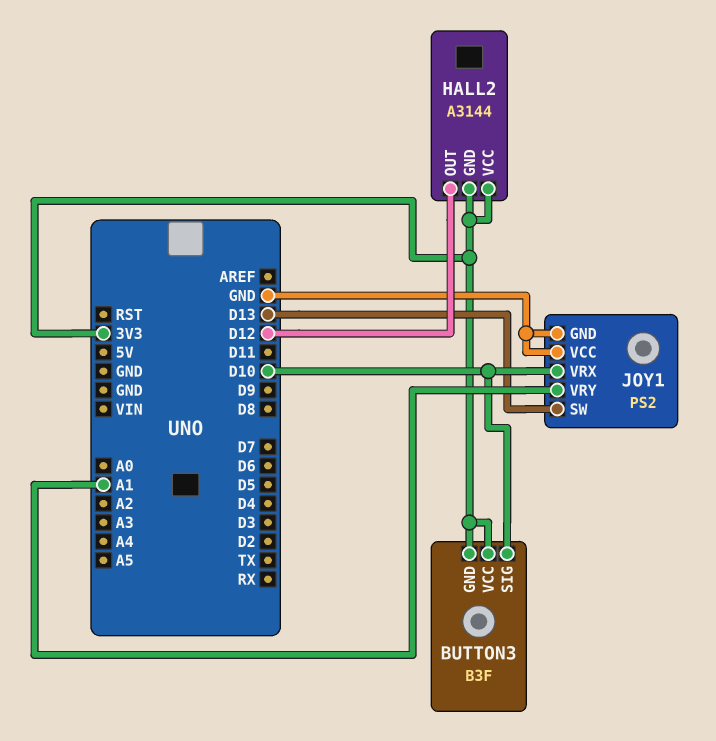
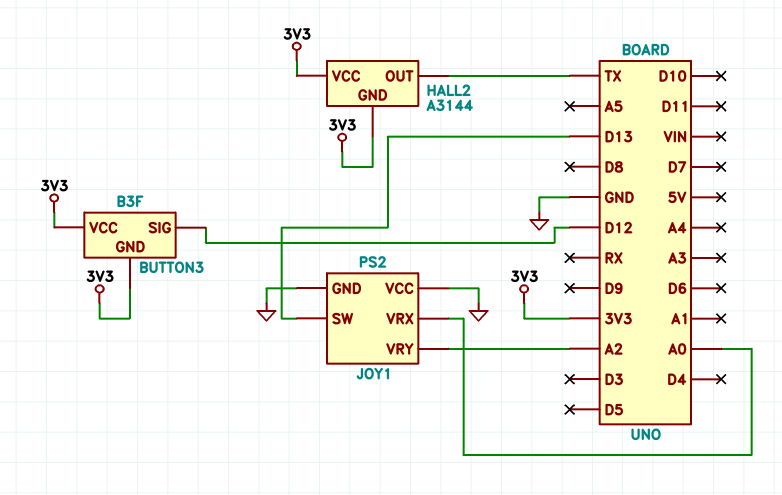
BUTTON3 pin SIG: D10 -> D12
HALL2 pin OUT: D12 -> TX
JOY1 pin VRX: D10 -> A0
JOY1 pin VRY: A1 -> A2

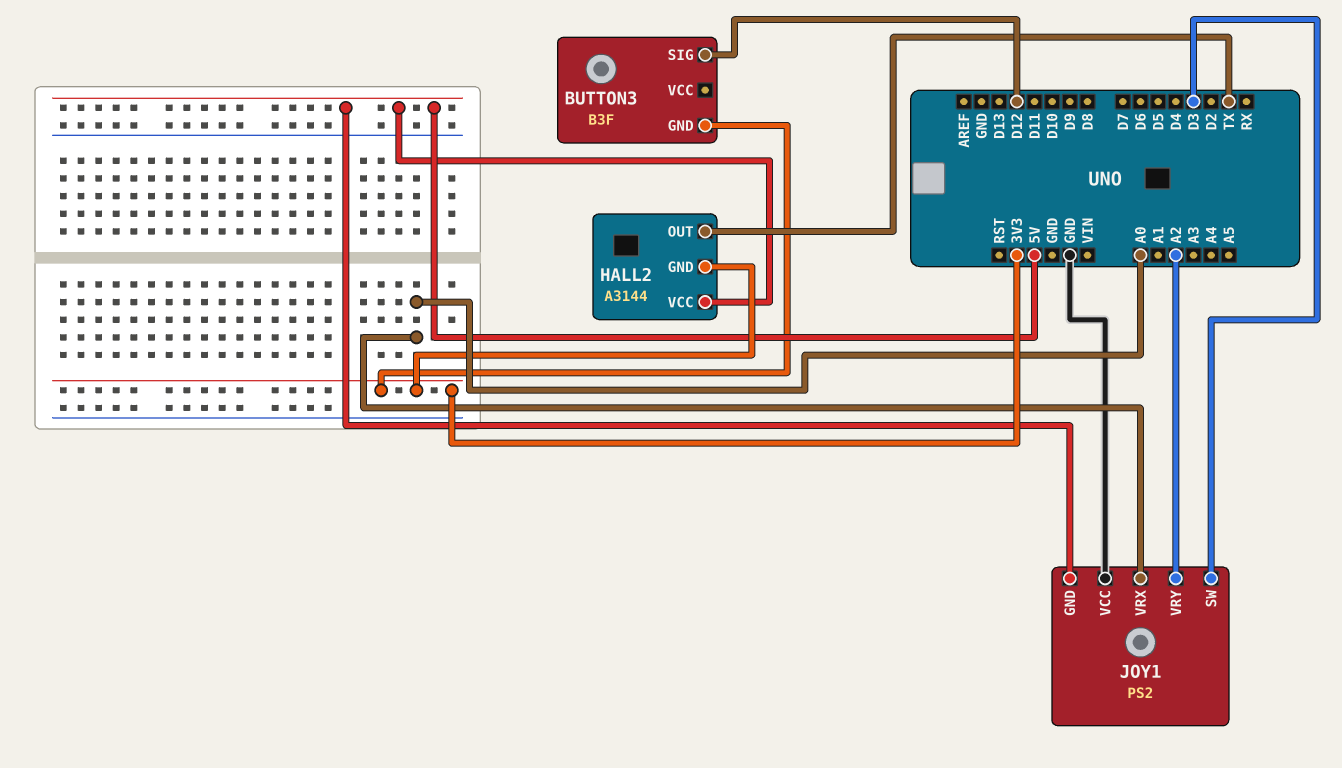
BUTTON3 pin VCC: 3V3 -> none
HALL2 pin VCC: 3V3 -> 5V
JOY1 pin GND: GND -> 5V
JOY1 pin SW: D13 -> D3

